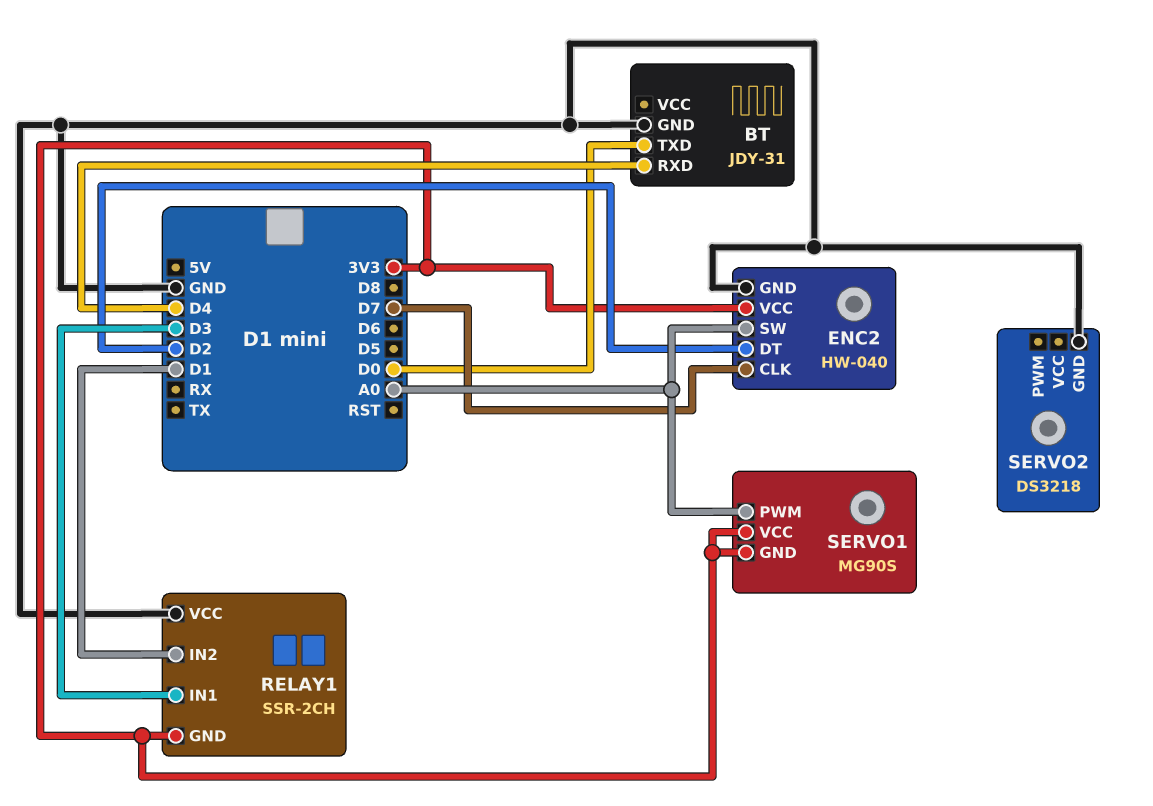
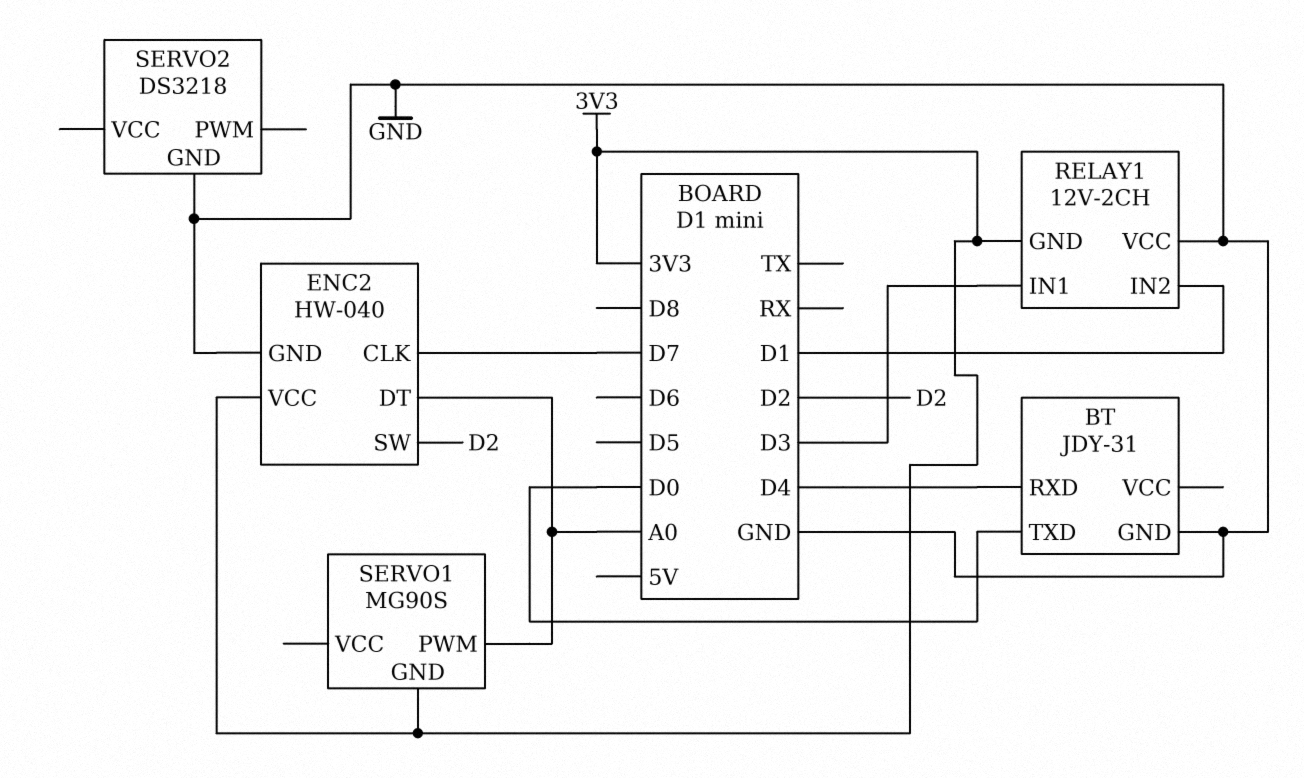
ENC2 pin DT: D2 -> A0
ENC2 pin SW: A0 -> D2
RELAY1: SSR-2CH -> 12V-2CH
SERVO1 pin VCC: 3V3 -> none

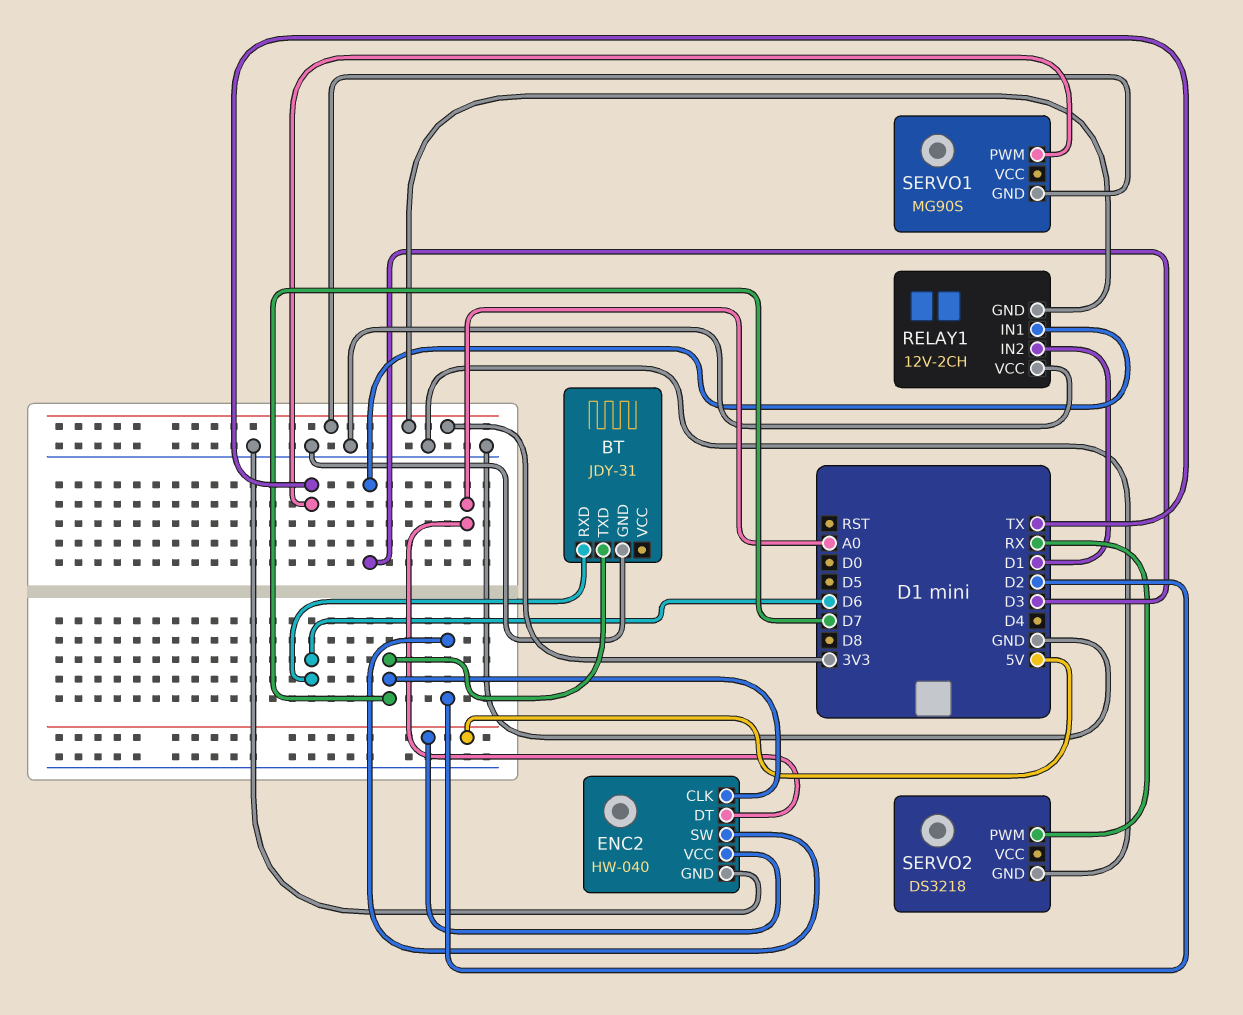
BT pin RXD: D4 -> D6
BT pin TXD: D0 -> D7
ENC2 pin VCC: 3V3 -> 5V
SERVO1 pin PWM: A0 -> TX
SERVO2 pin PWM: none -> RX

